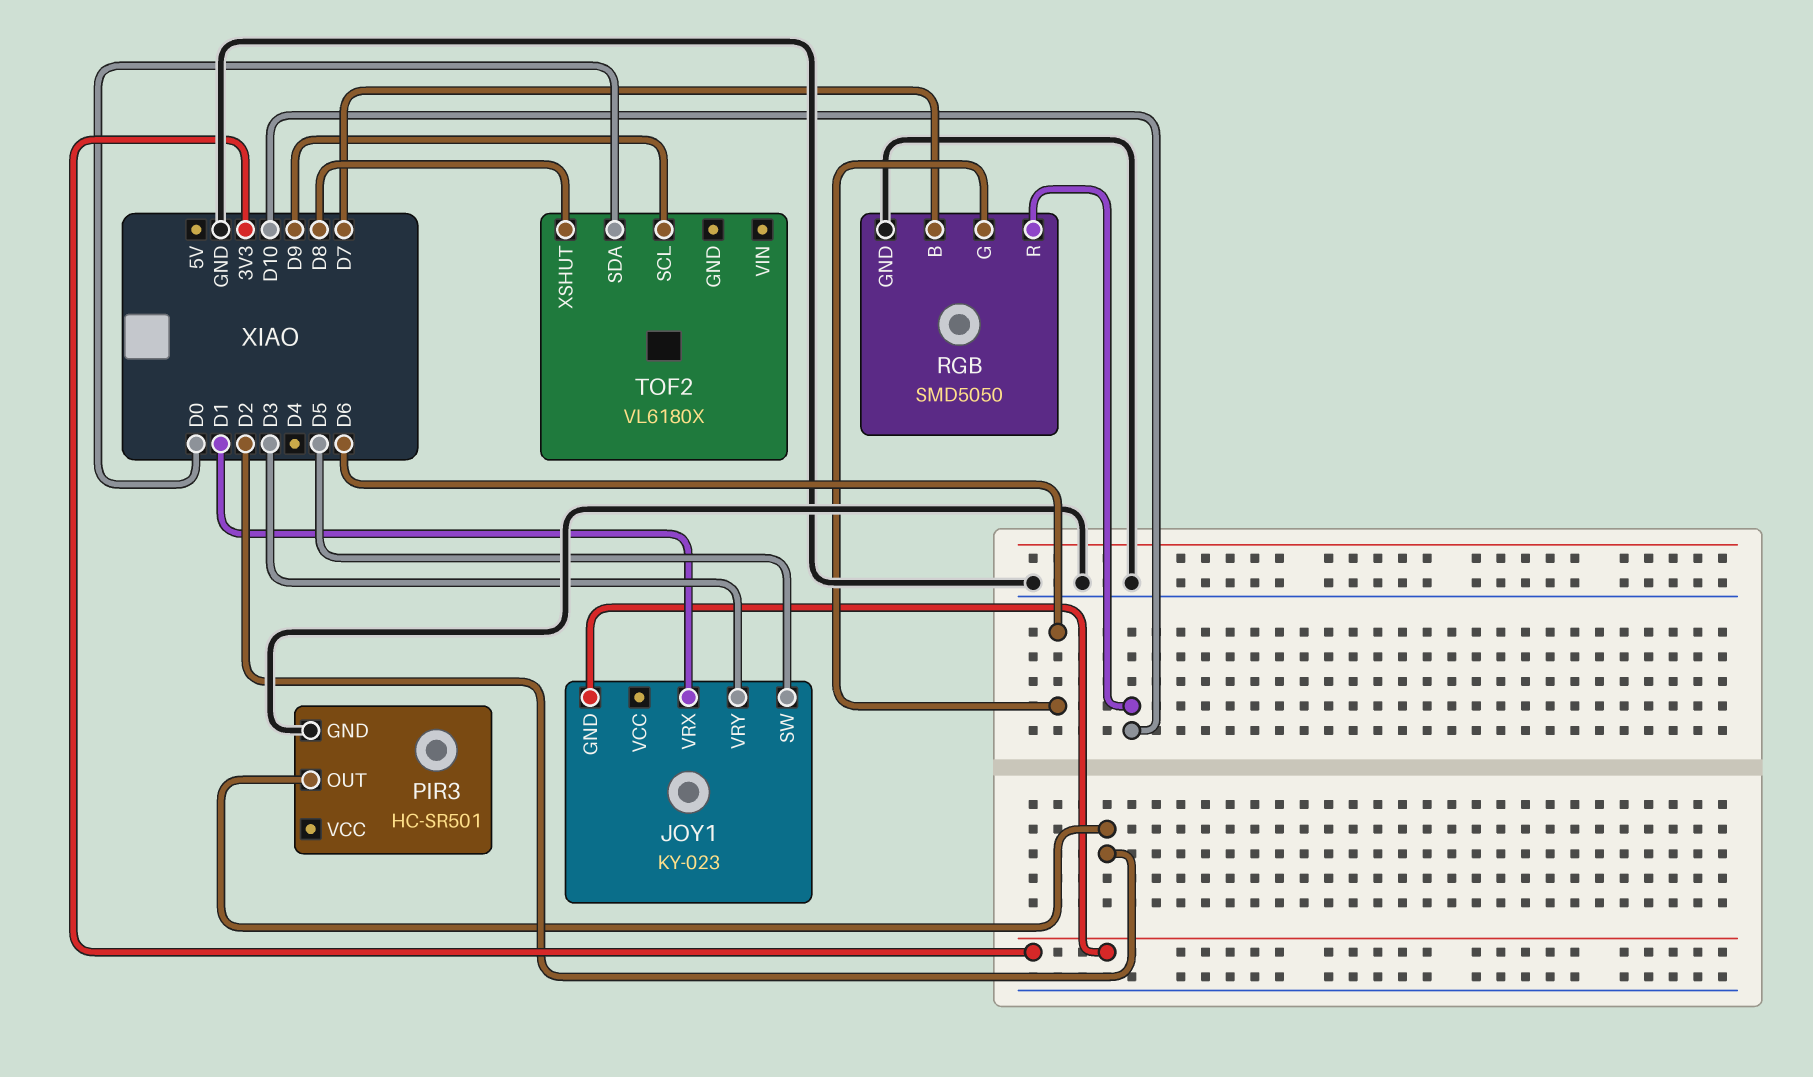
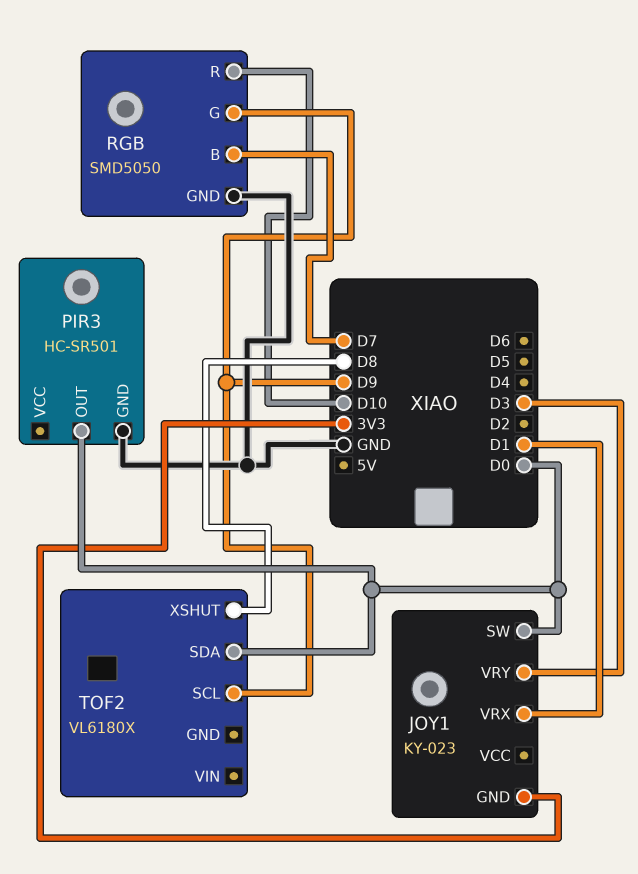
JOY1 pin SW: D5 -> D0
PIR3 pin OUT: D2 -> D0
RGB pin G: D6 -> D9

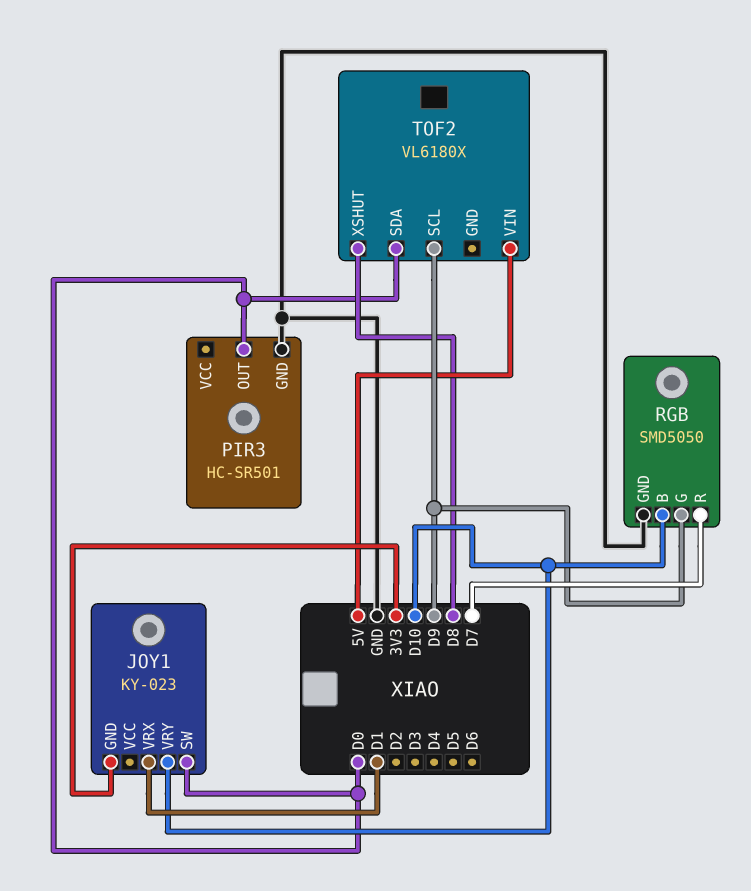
JOY1 pin VRY: D3 -> D10
RGB pin B: D7 -> D10
RGB pin R: D10 -> D7
TOF2 pin VIN: none -> 5V

